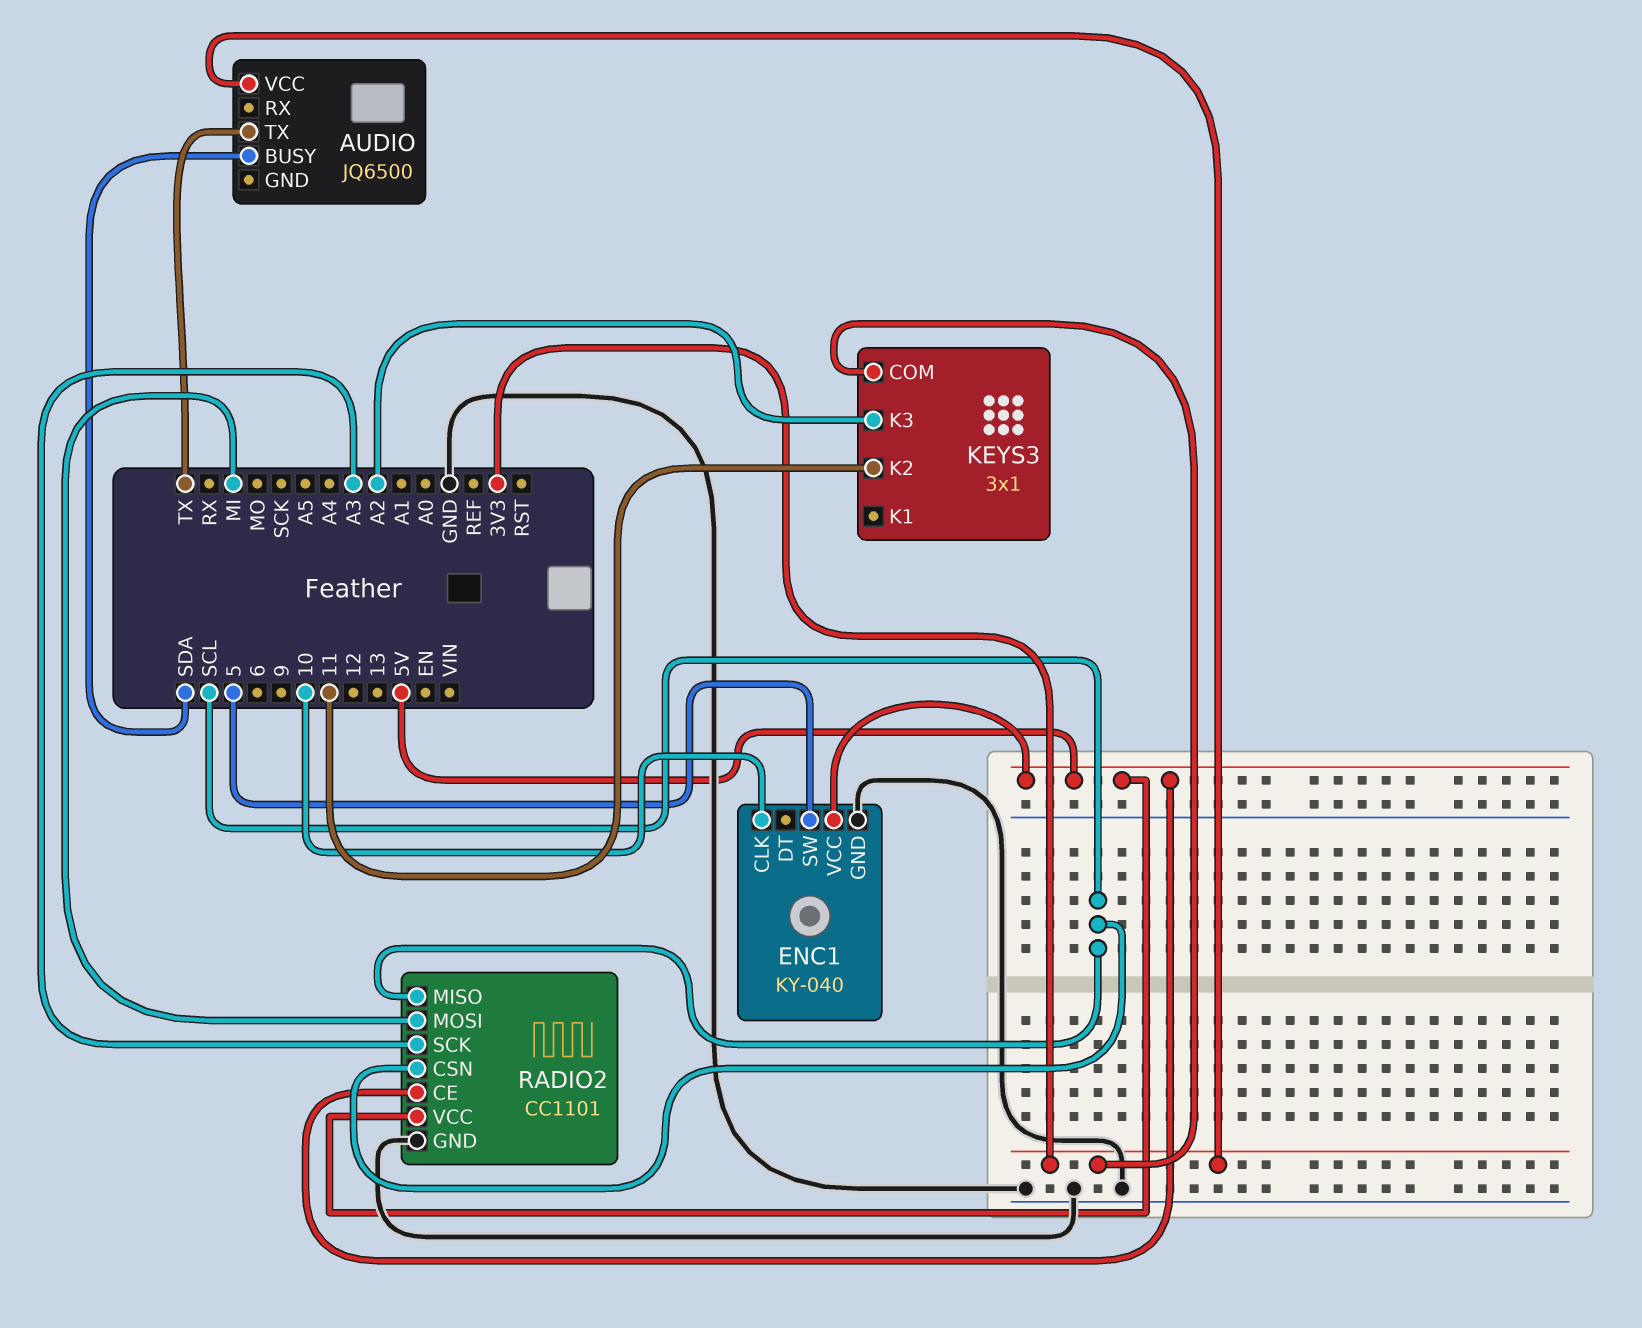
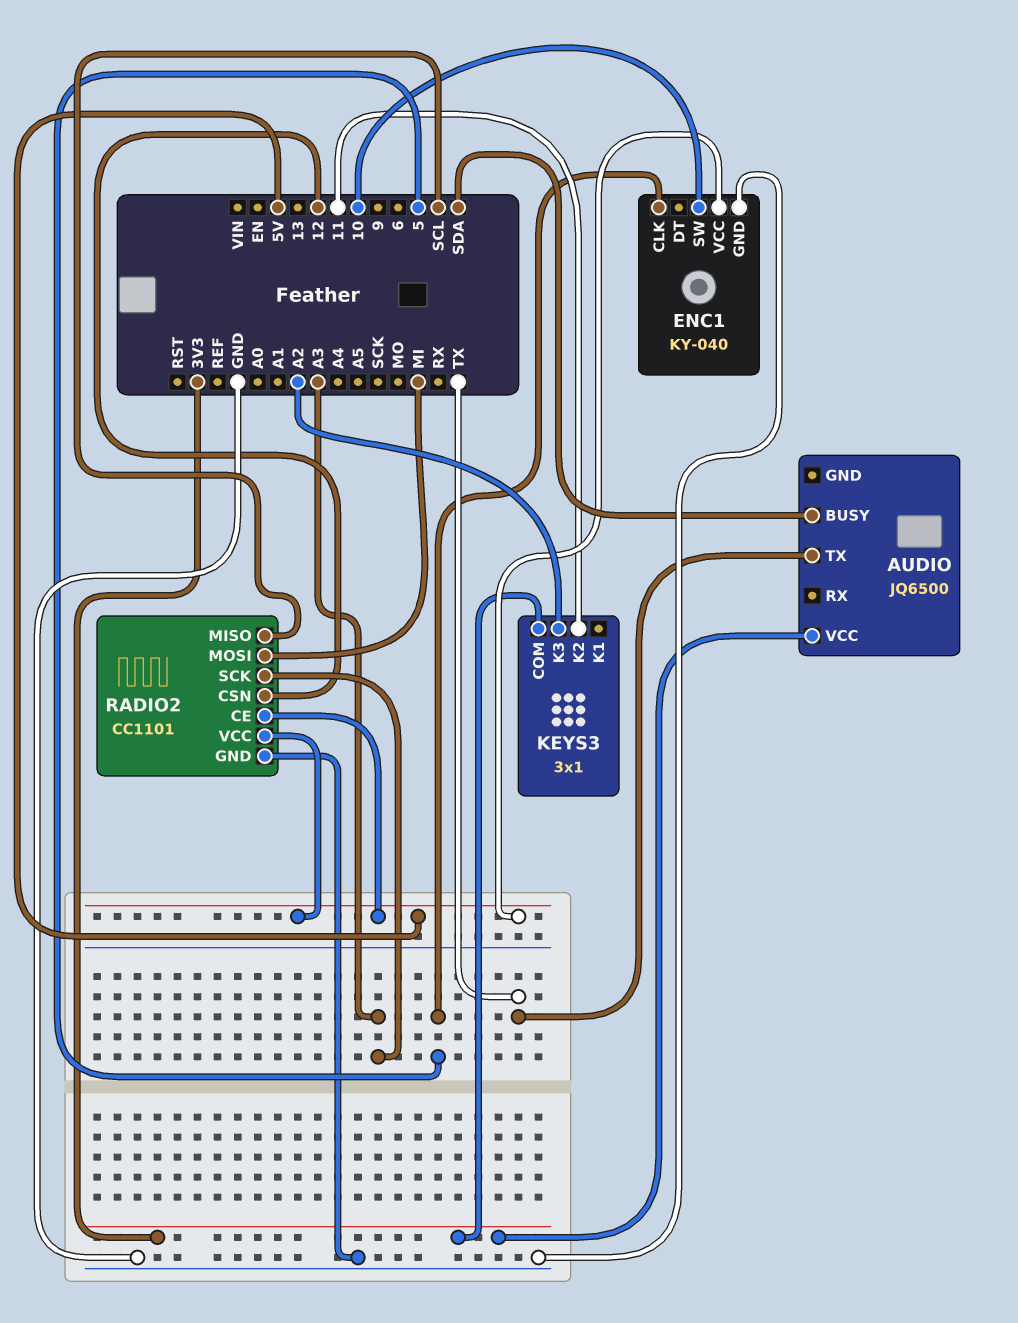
ENC1 pin CLK: 10 -> 5
ENC1 pin SW: 5 -> 10
RADIO2 pin CSN: SCL -> 12

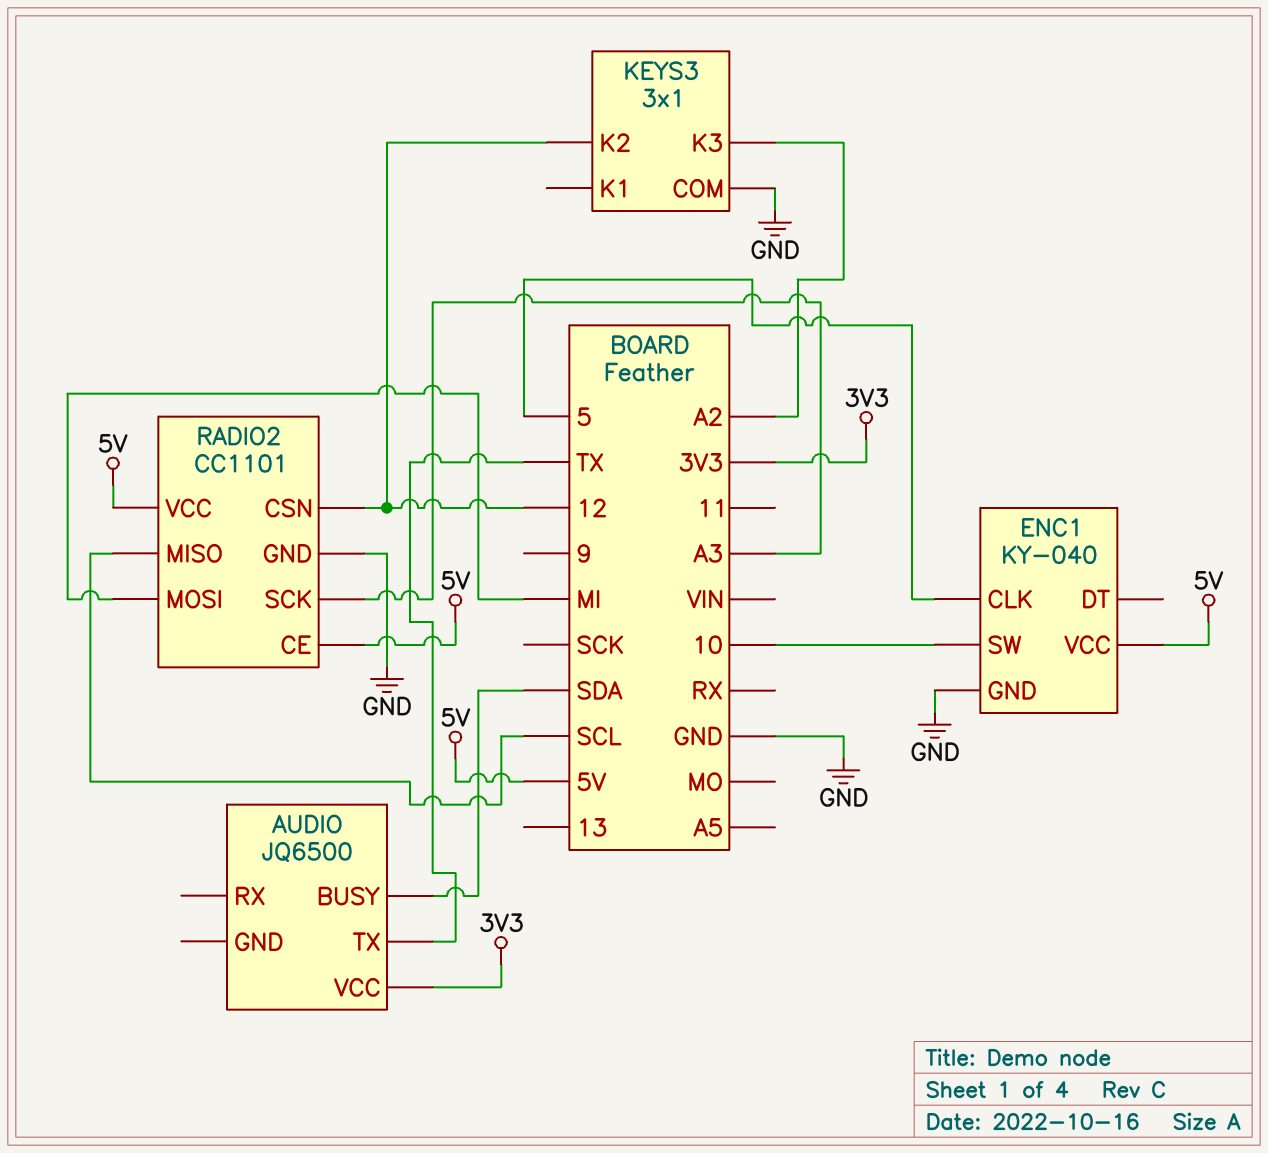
KEYS3 pin COM: 3V3 -> GND
KEYS3 pin K2: 11 -> 12

